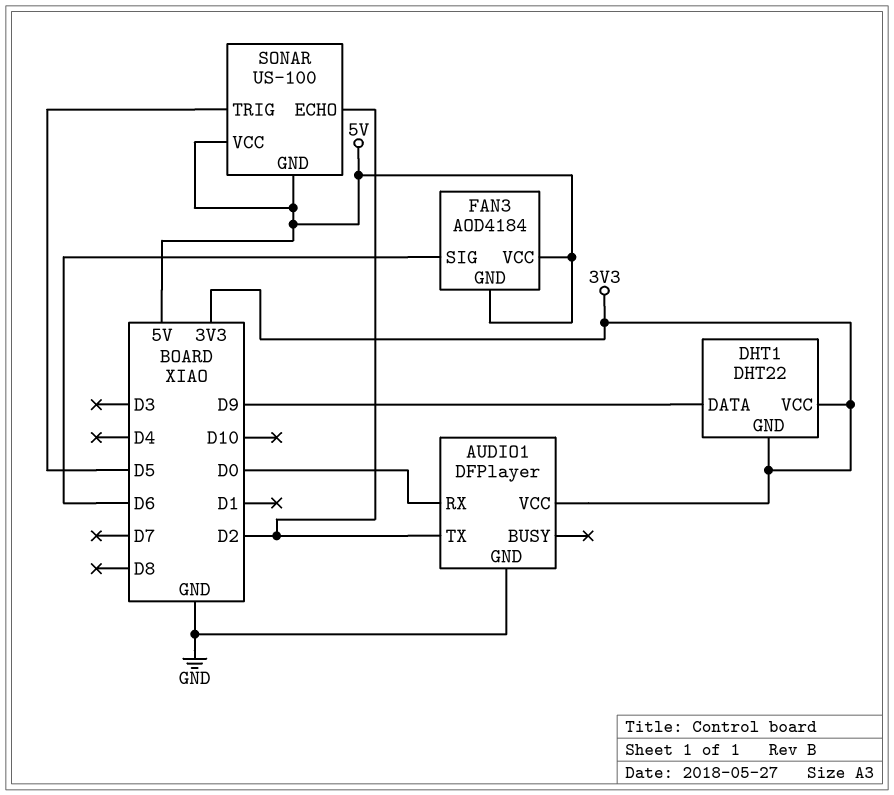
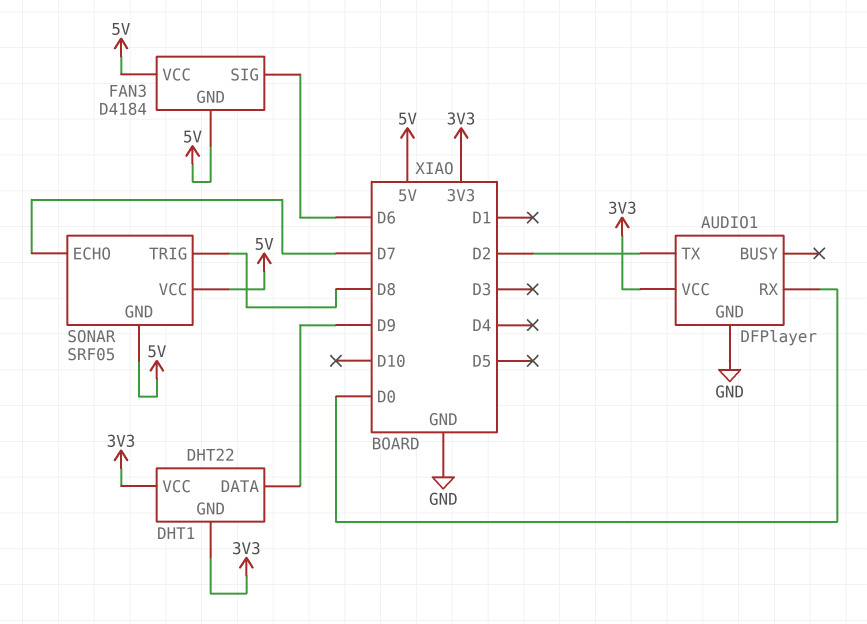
FAN3: AOD4184 -> D4184
SONAR: US-100 -> SRF05
SONAR pin ECHO: D2 -> D7
SONAR pin TRIG: D5 -> D8

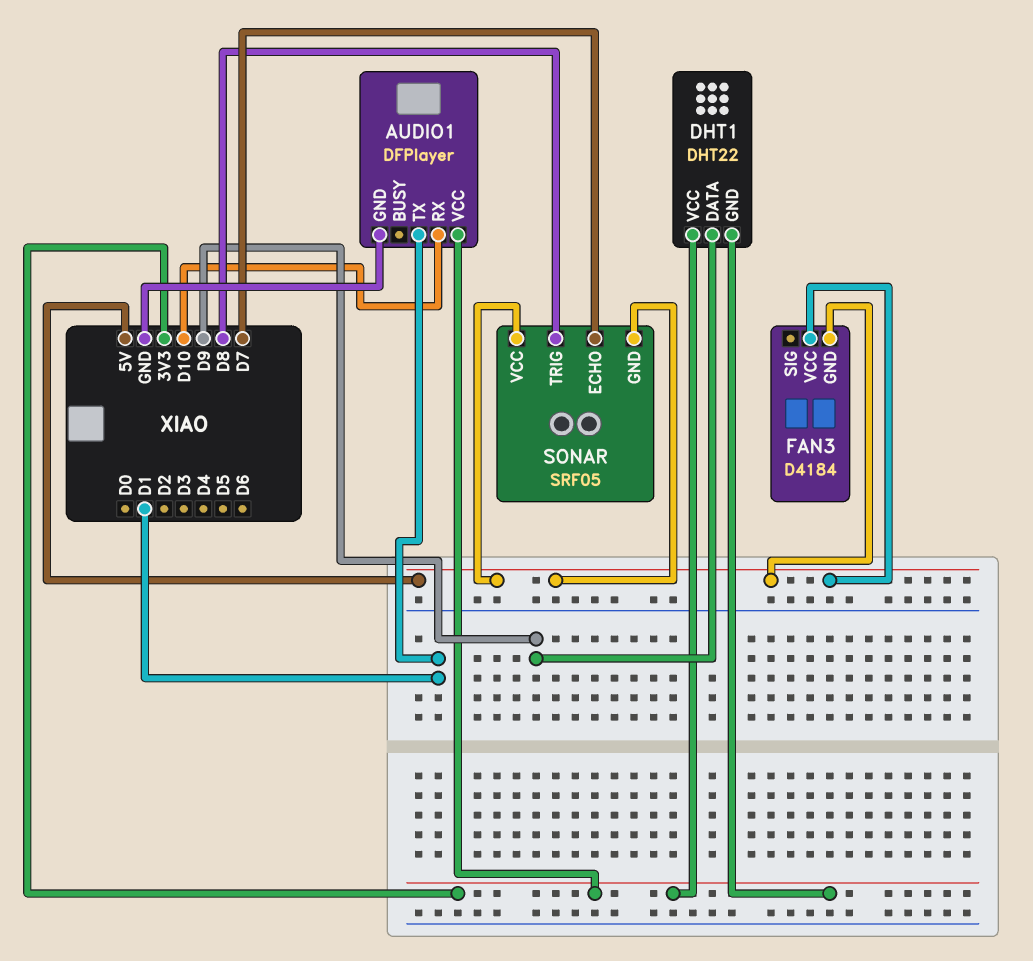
AUDIO1 pin RX: D0 -> D10
AUDIO1 pin TX: D2 -> D1
FAN3 pin SIG: D6 -> none

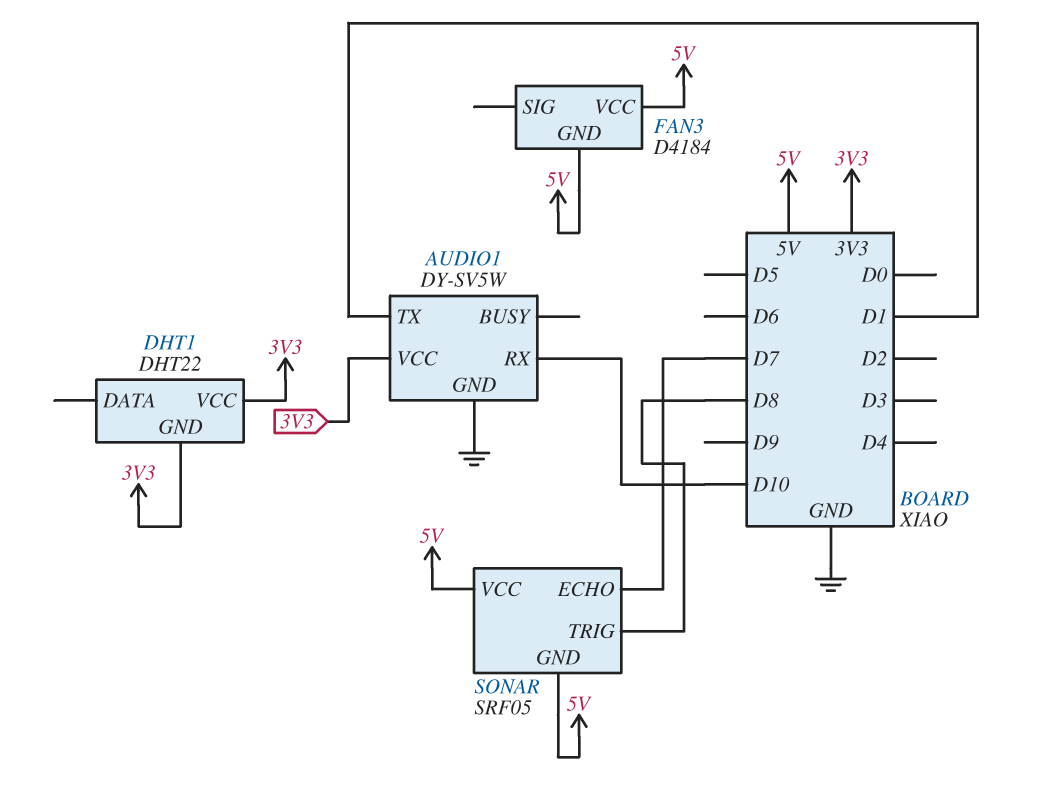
AUDIO1: DFPlayer -> DY-SV5W
DHT1 pin DATA: D9 -> none

